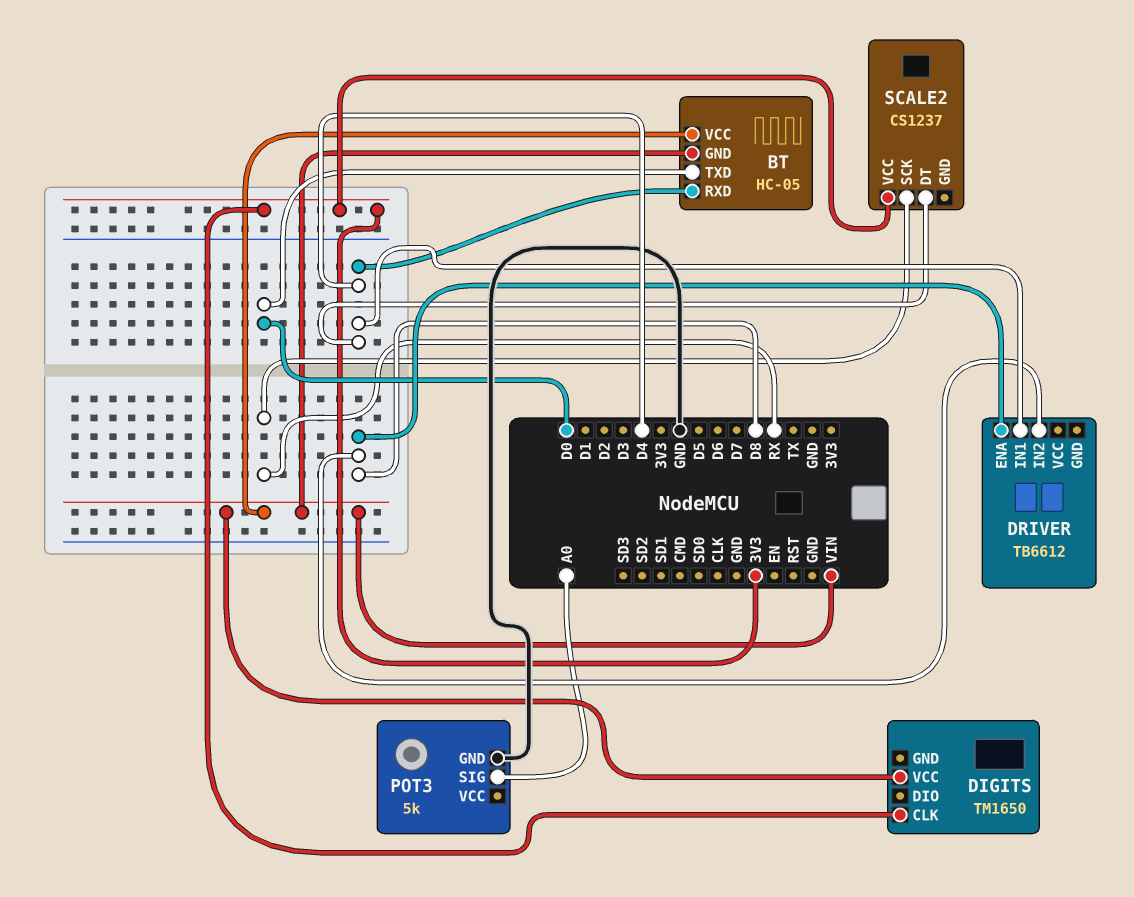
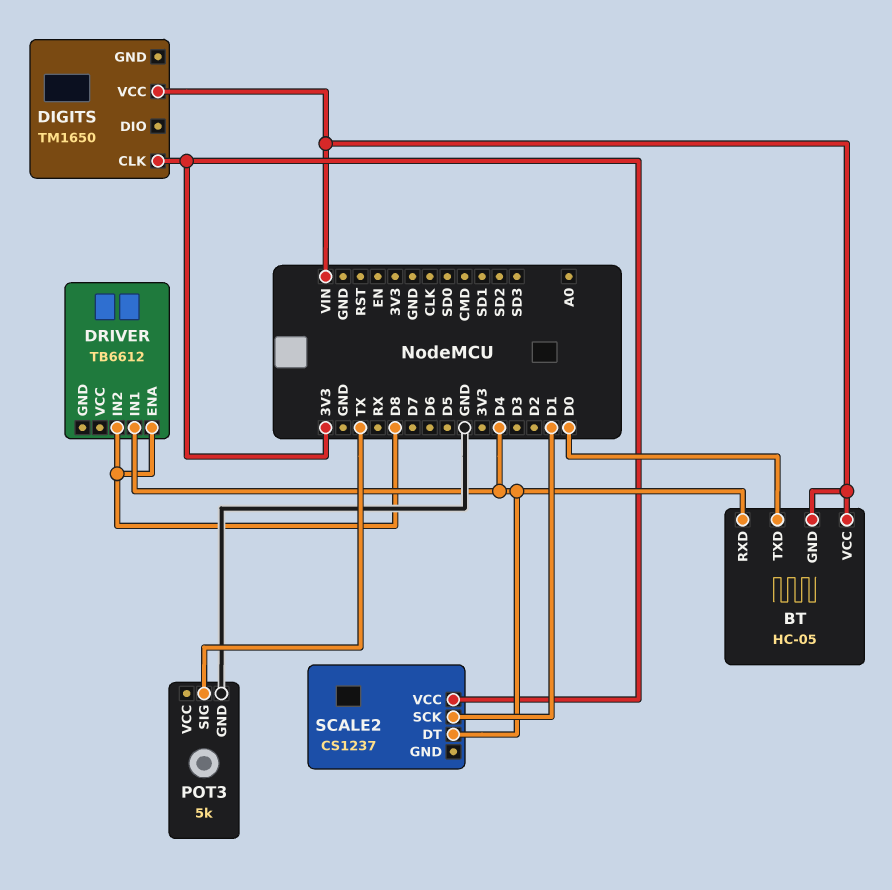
POT3 pin SIG: A0 -> TX
SCALE2 pin SCK: RX -> D1

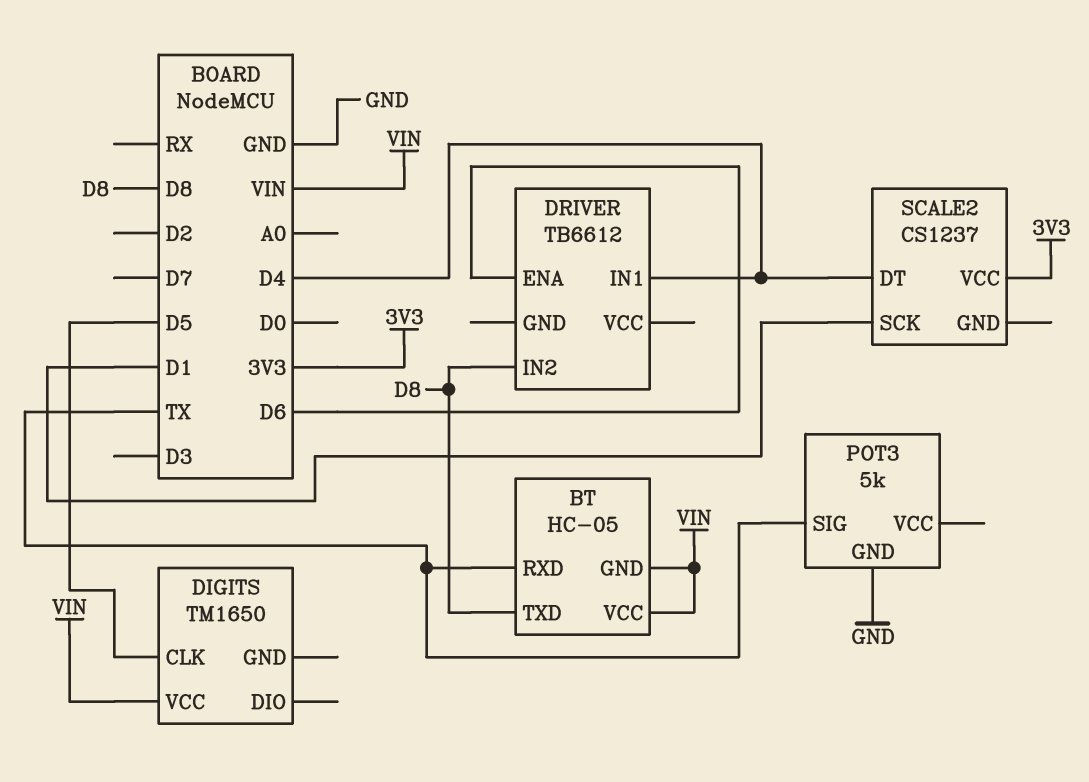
BT pin RXD: D4 -> TX
BT pin TXD: D0 -> D8
DIGITS pin CLK: 3V3 -> D5
DRIVER pin ENA: D8 -> D6

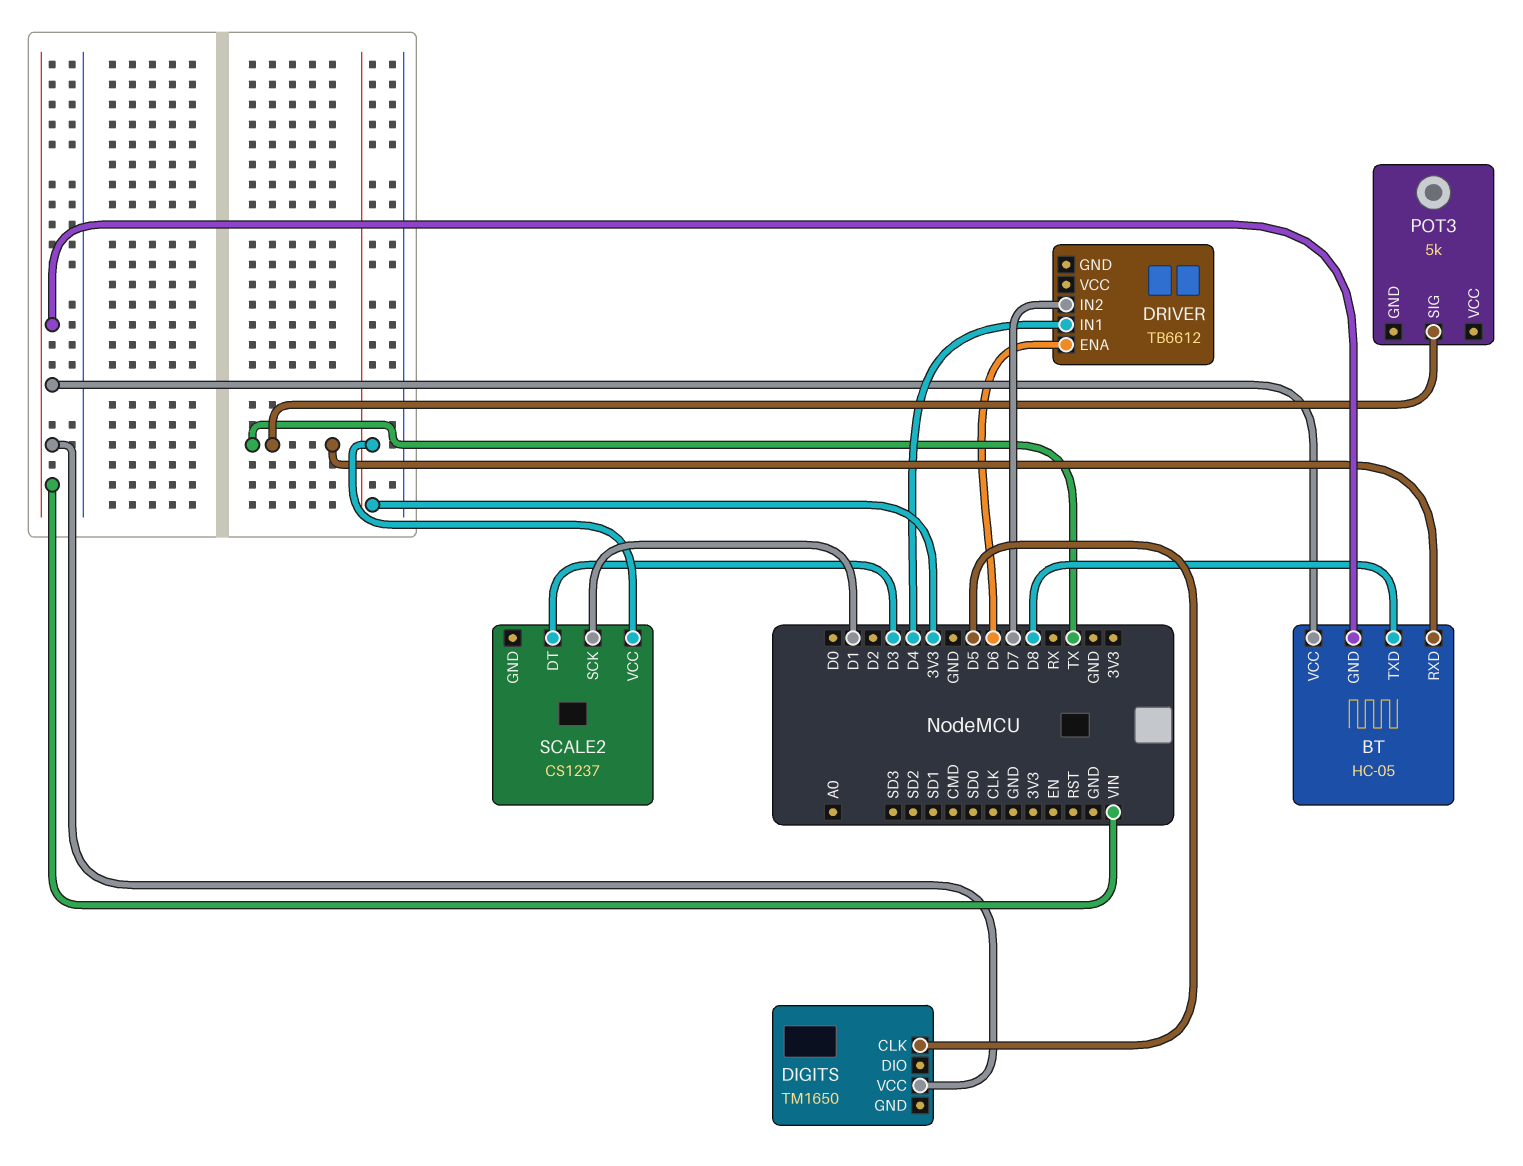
DRIVER pin IN2: D8 -> D7
POT3 pin GND: GND -> none
SCALE2 pin DT: D4 -> D3

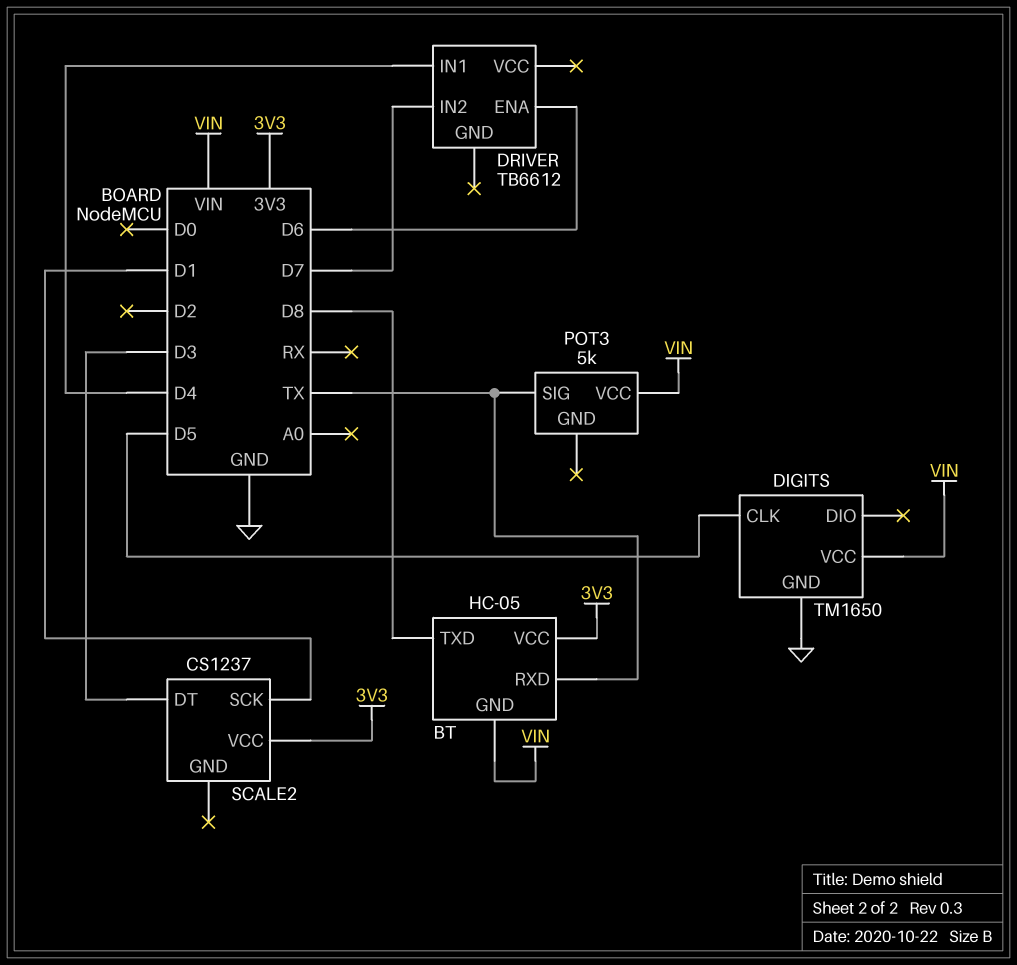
BT pin VCC: VIN -> 3V3
DIGITS pin GND: none -> GND
POT3 pin VCC: none -> VIN

